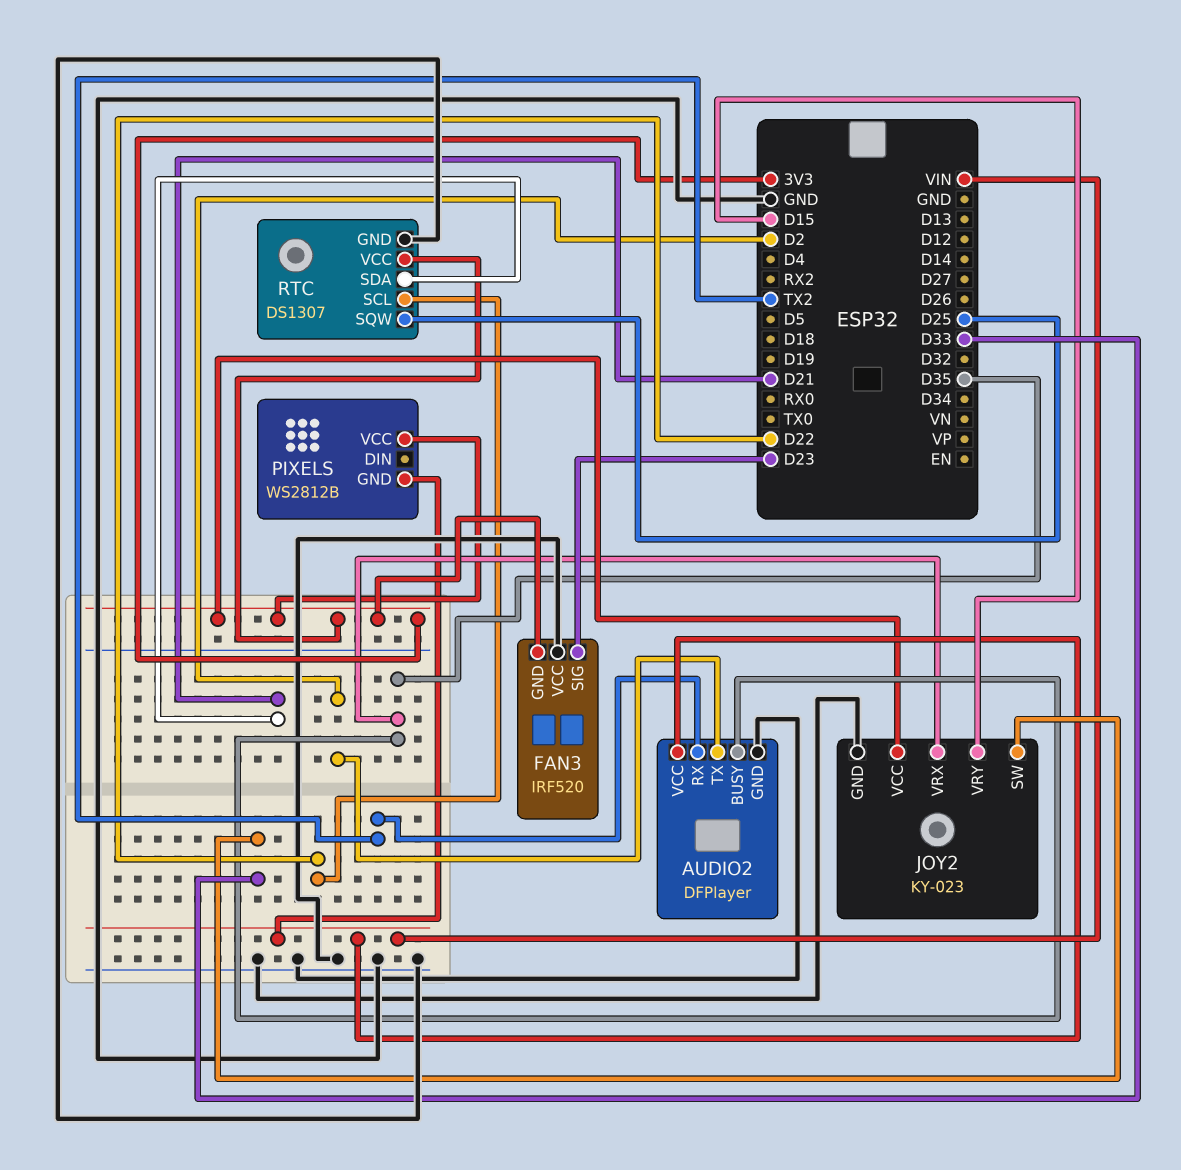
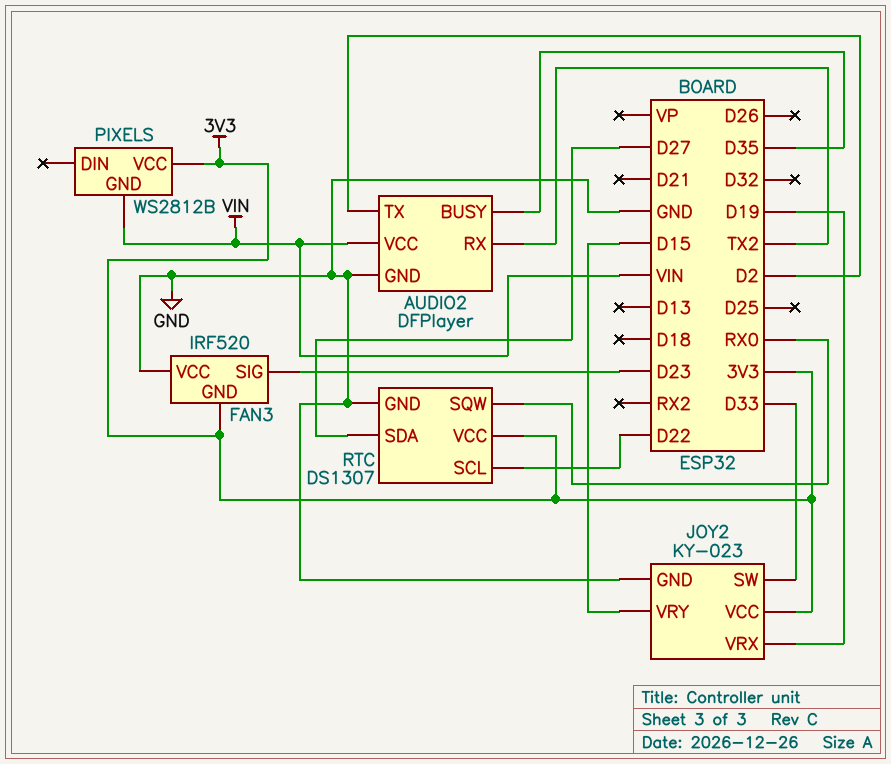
JOY2 pin VRX: D35 -> D19
RTC pin SDA: D21 -> D27
RTC pin SQW: D25 -> RX0

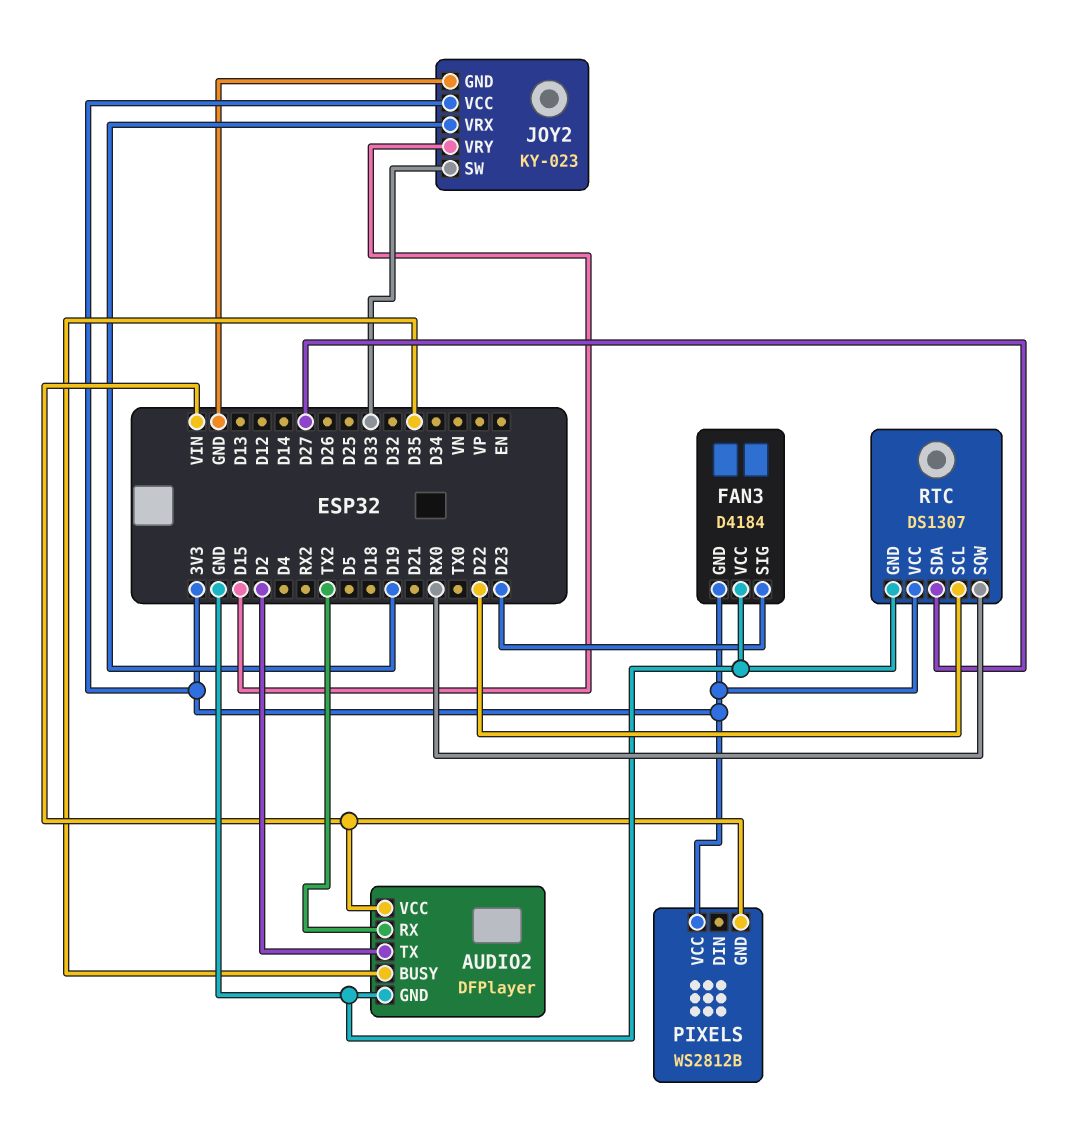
FAN3: IRF520 -> D4184

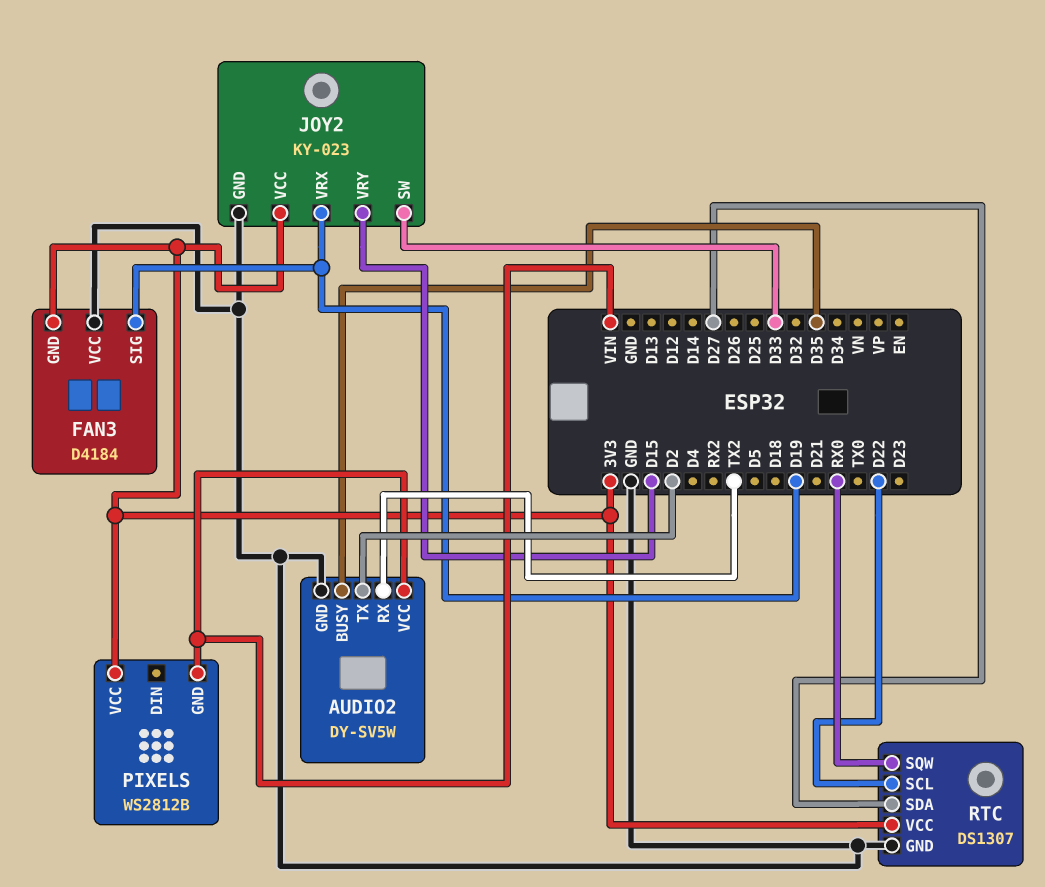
AUDIO2: DFPlayer -> DY-SV5W
FAN3 pin SIG: D23 -> D19

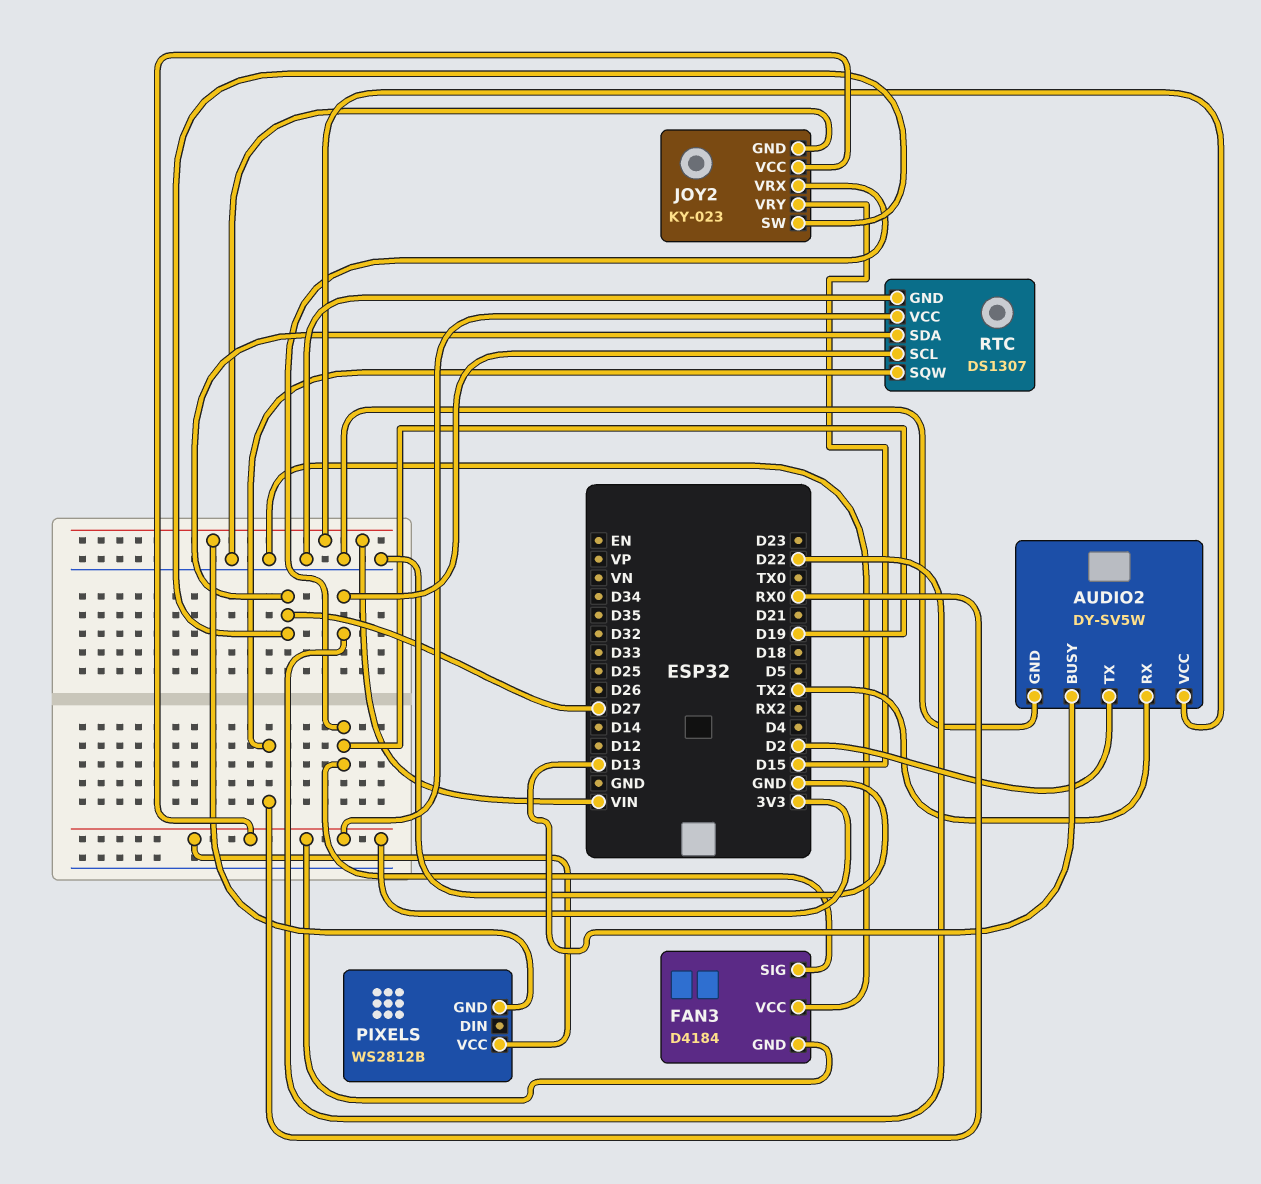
AUDIO2 pin BUSY: D35 -> D13
JOY2 pin SW: D33 -> D27

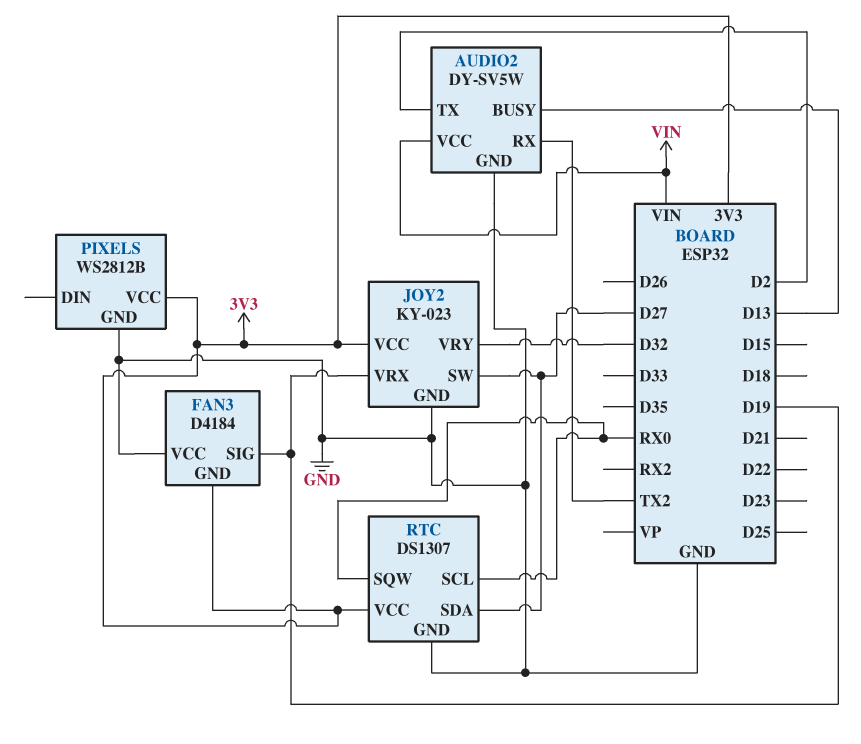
JOY2 pin VRY: D15 -> D32
PIXELS pin GND: VIN -> GND
RTC pin SCL: D22 -> RX0

